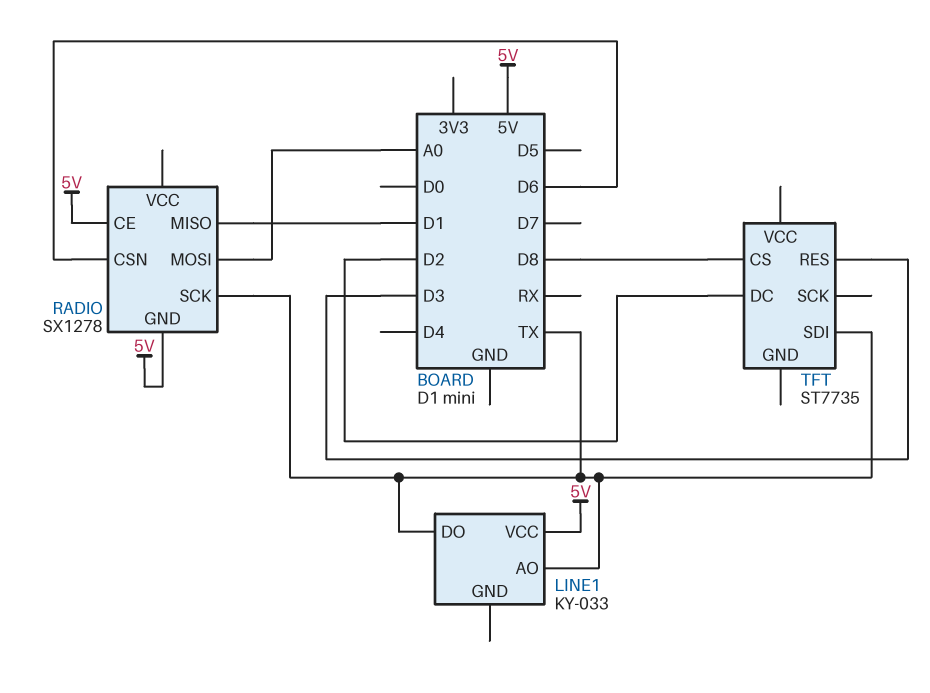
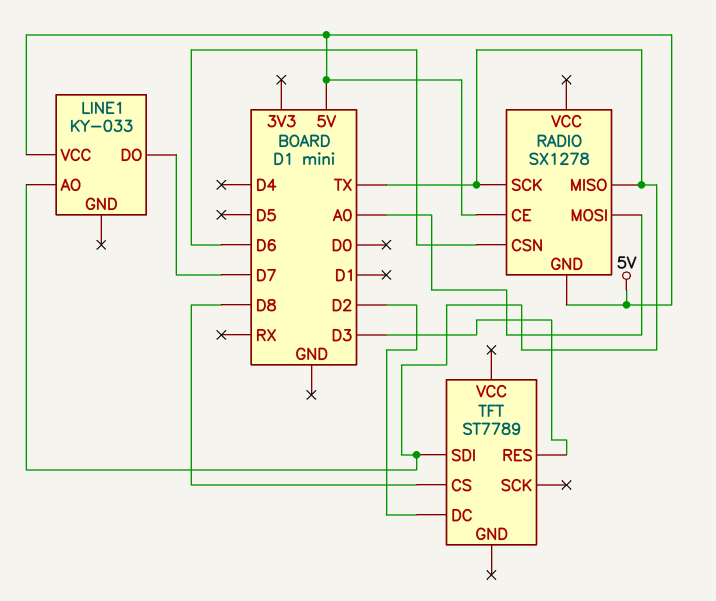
LINE1 pin DO: TX -> D7
RADIO pin MISO: D1 -> TX
TFT: ST7735 -> ST7789

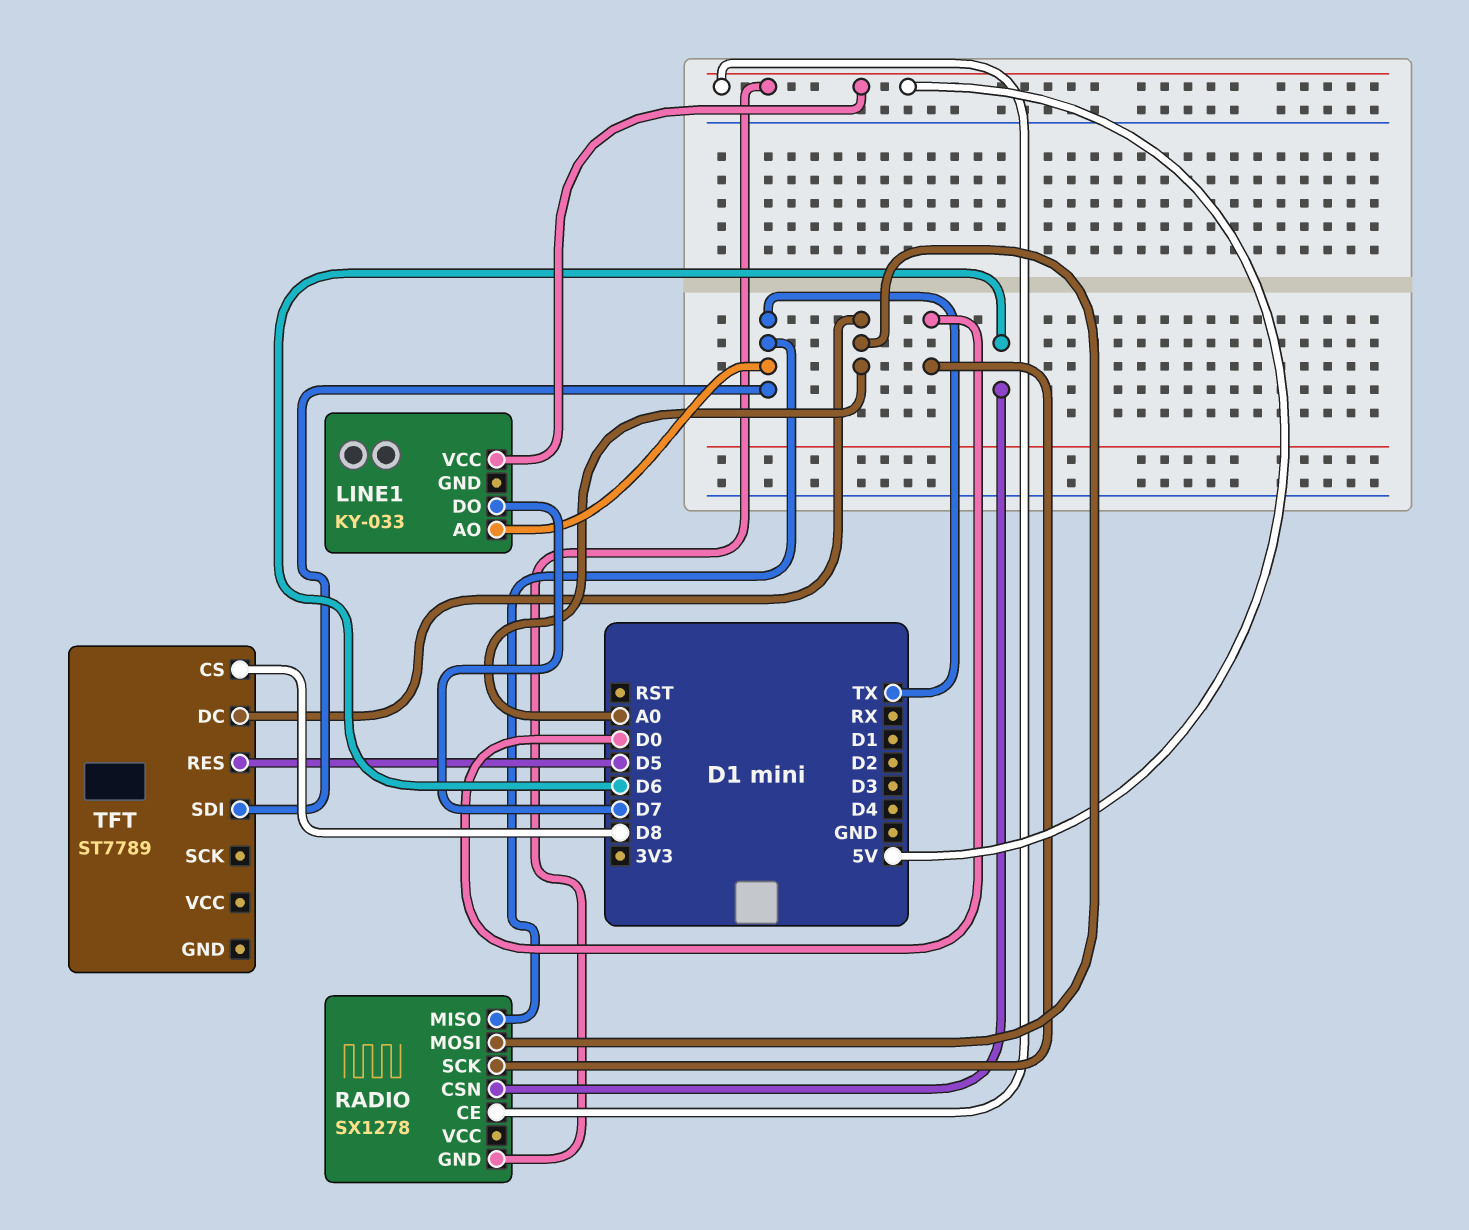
RADIO pin SCK: TX -> D0
TFT pin DC: D2 -> A0
TFT pin RES: D3 -> D5

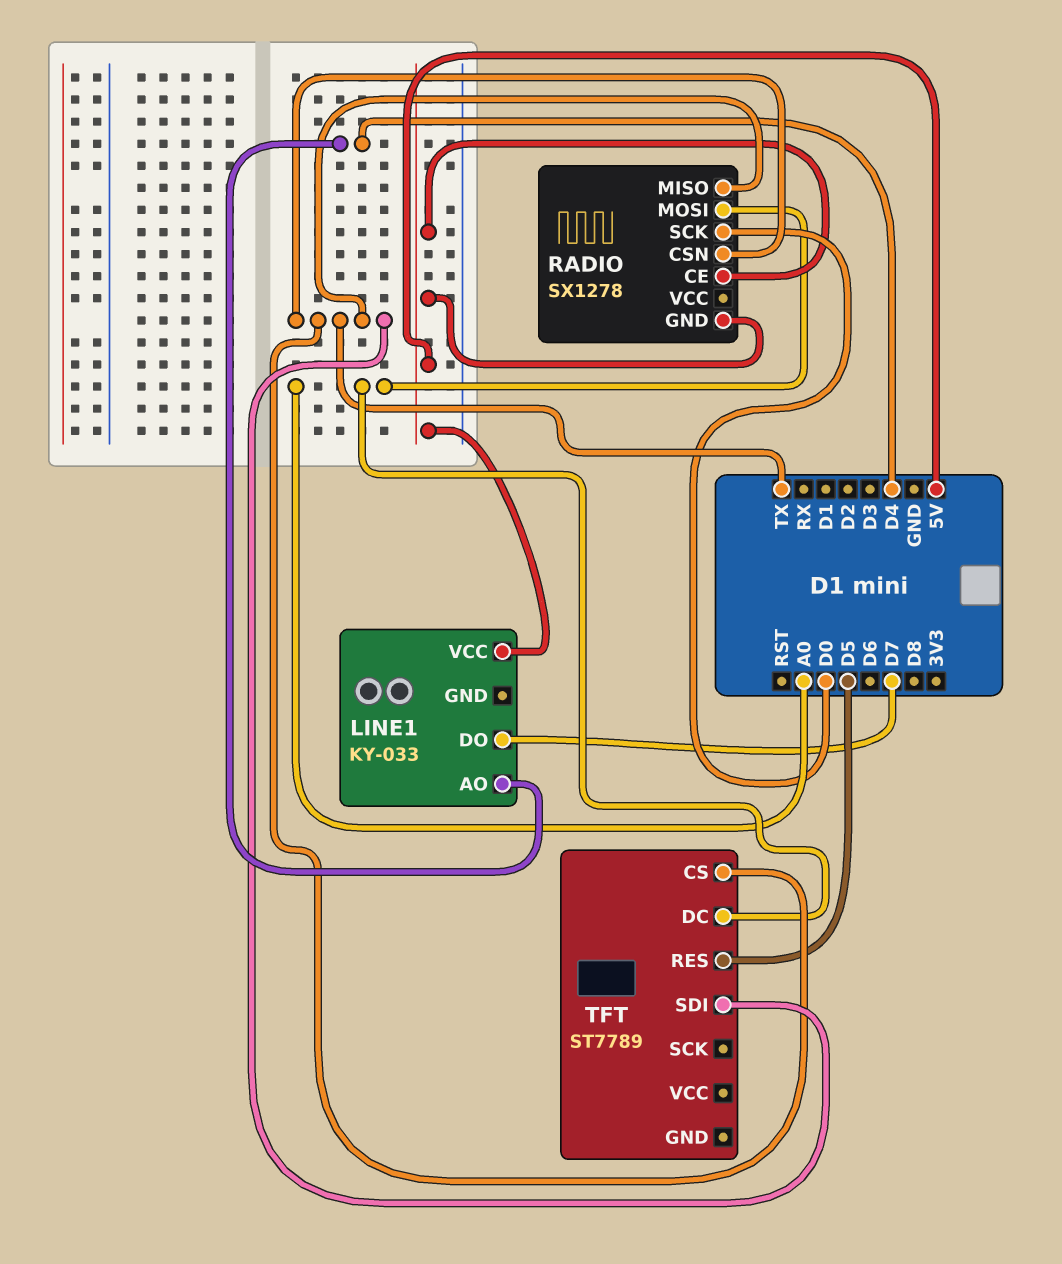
LINE1 pin AO: TX -> D4
RADIO pin CSN: D6 -> TX
TFT pin CS: D8 -> TX

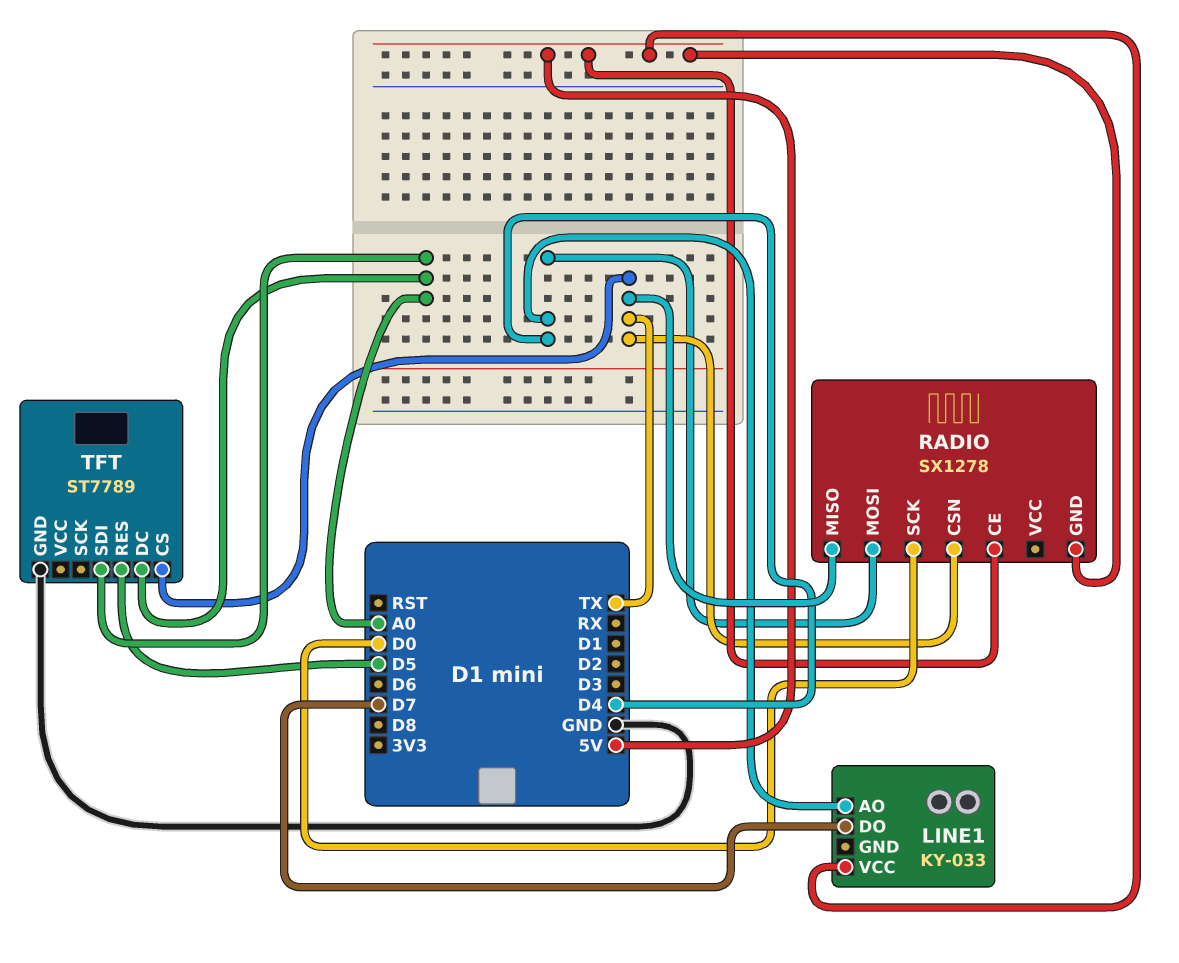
RADIO pin MOSI: A0 -> D4
TFT pin GND: none -> GND
TFT pin SDI: TX -> A0

